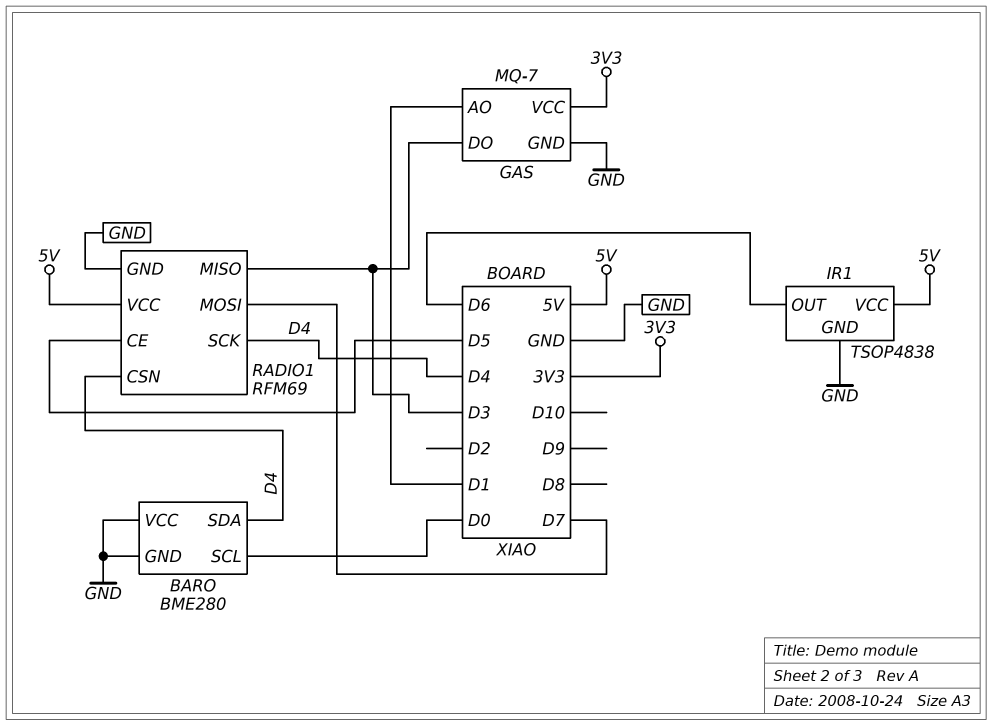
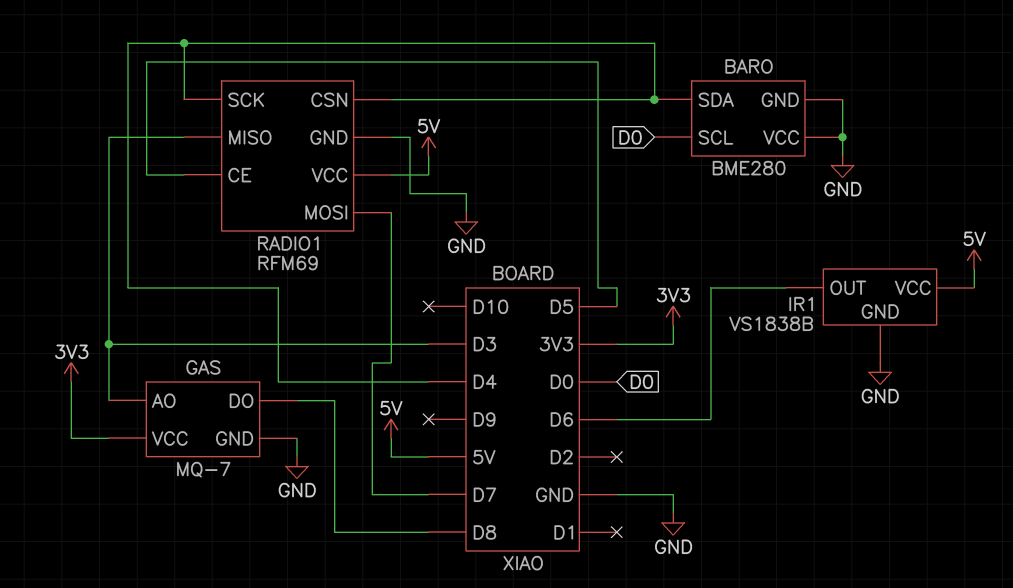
GAS pin AO: D1 -> D3
GAS pin DO: D3 -> D8
IR1: TSOP4838 -> VS1838B

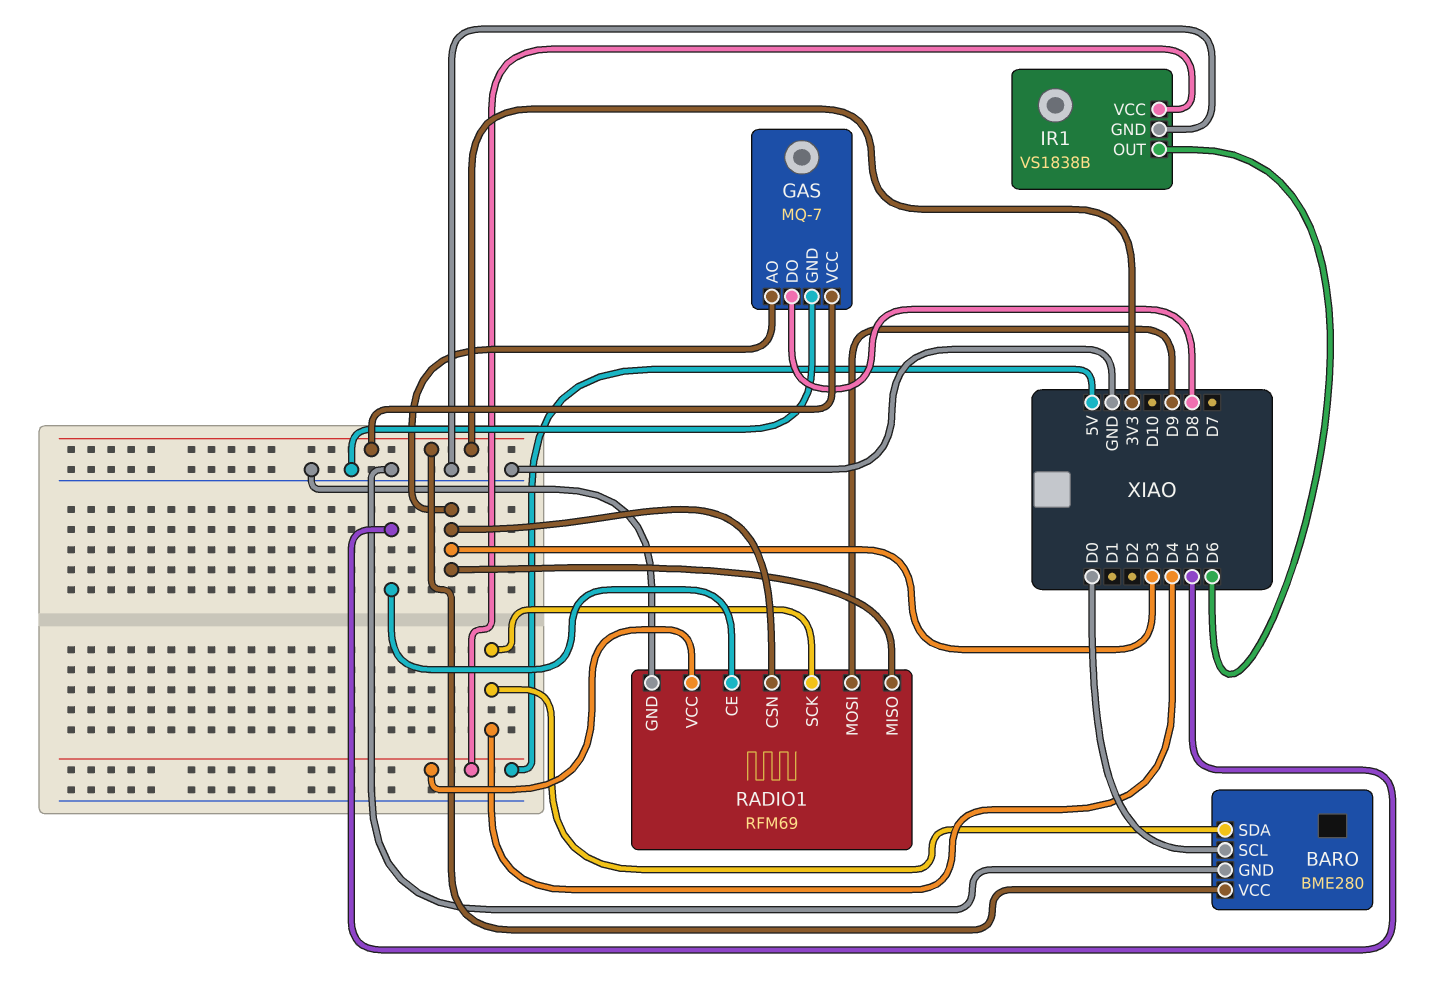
BARO pin VCC: GND -> 3V3
RADIO1 pin CSN: D4 -> D3
RADIO1 pin MOSI: D7 -> D9

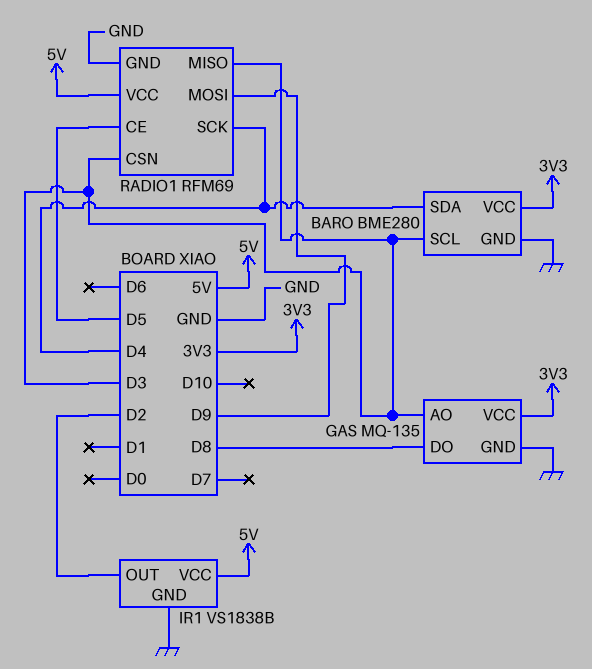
BARO pin SCL: D0 -> D3
GAS: MQ-7 -> MQ-135
IR1 pin OUT: D6 -> D2

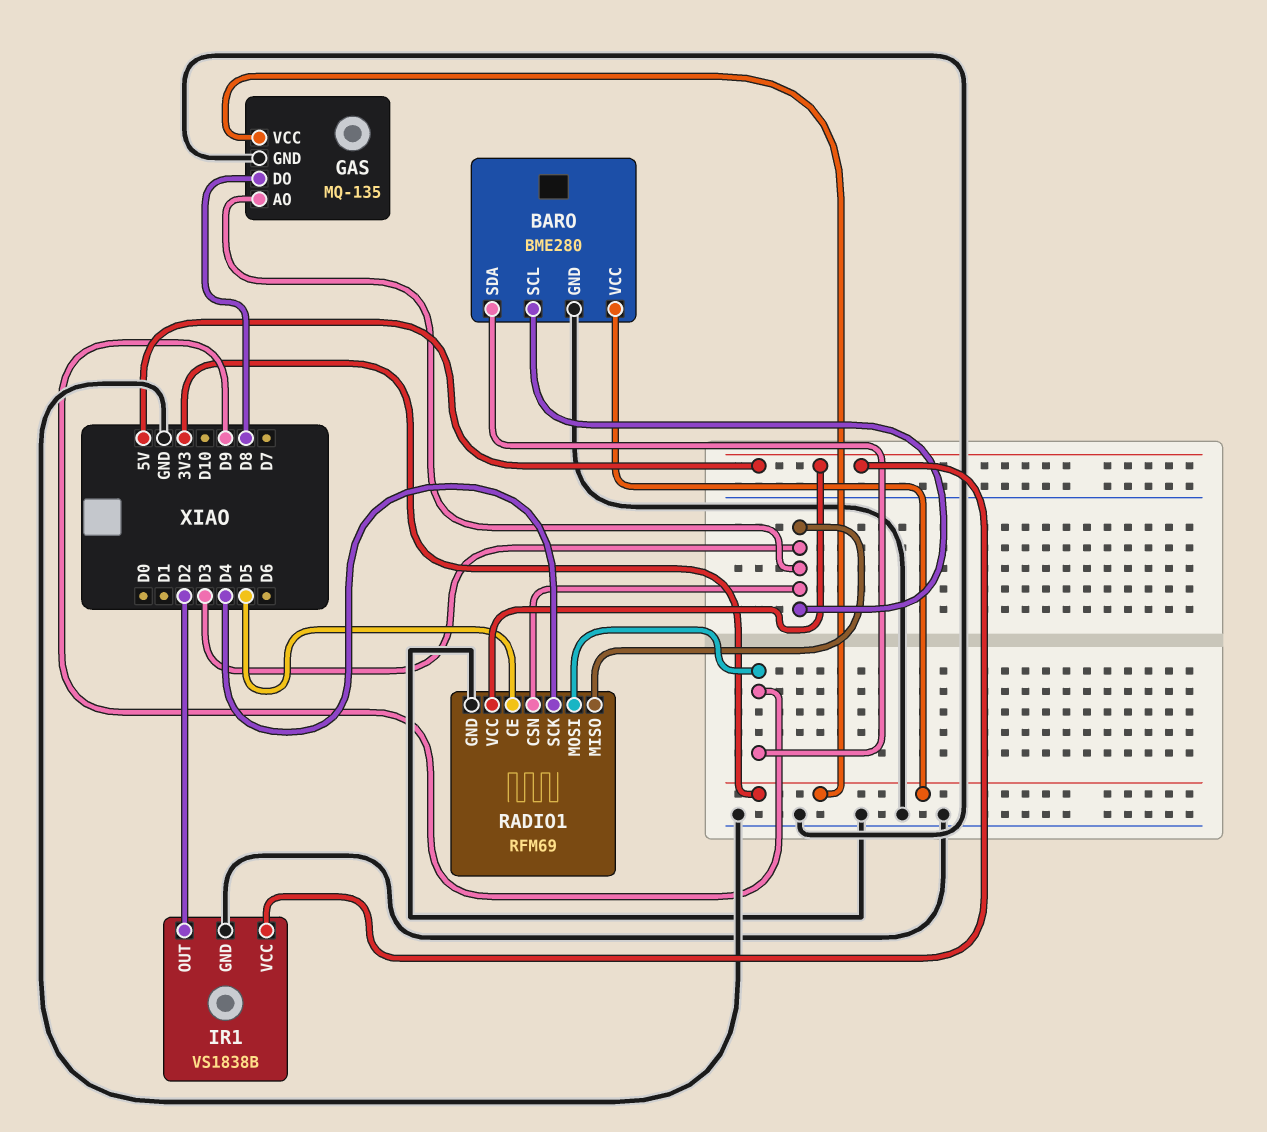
BARO pin SDA: D4 -> D9

